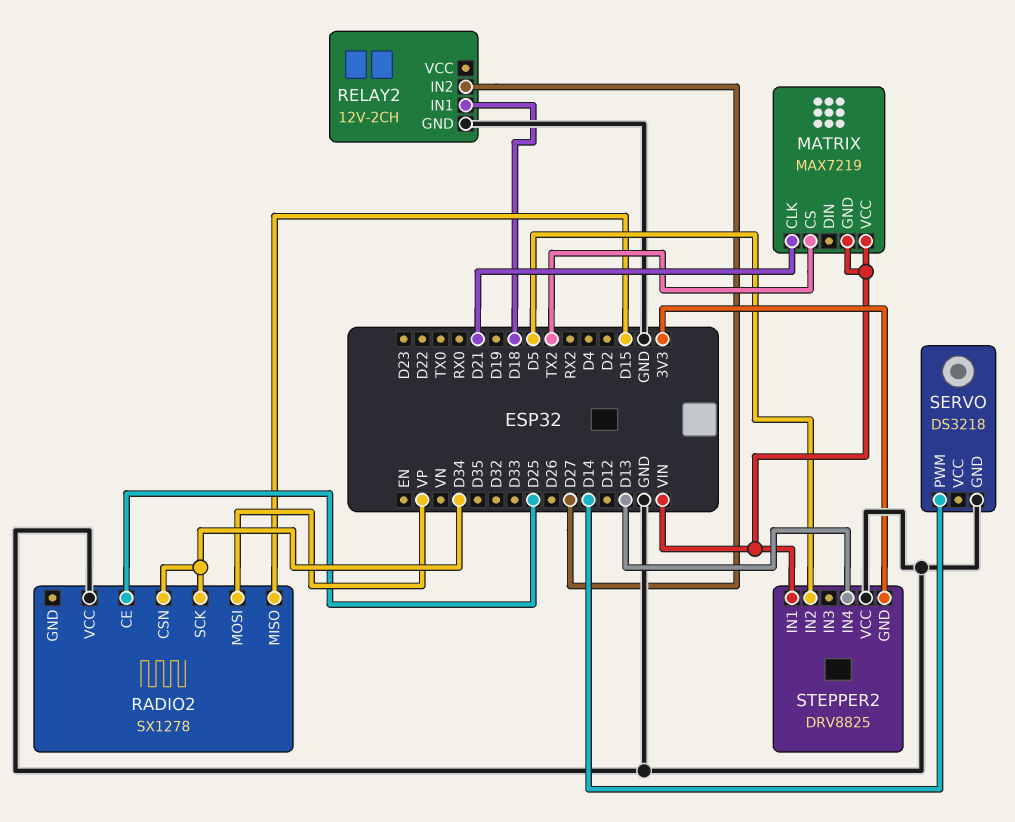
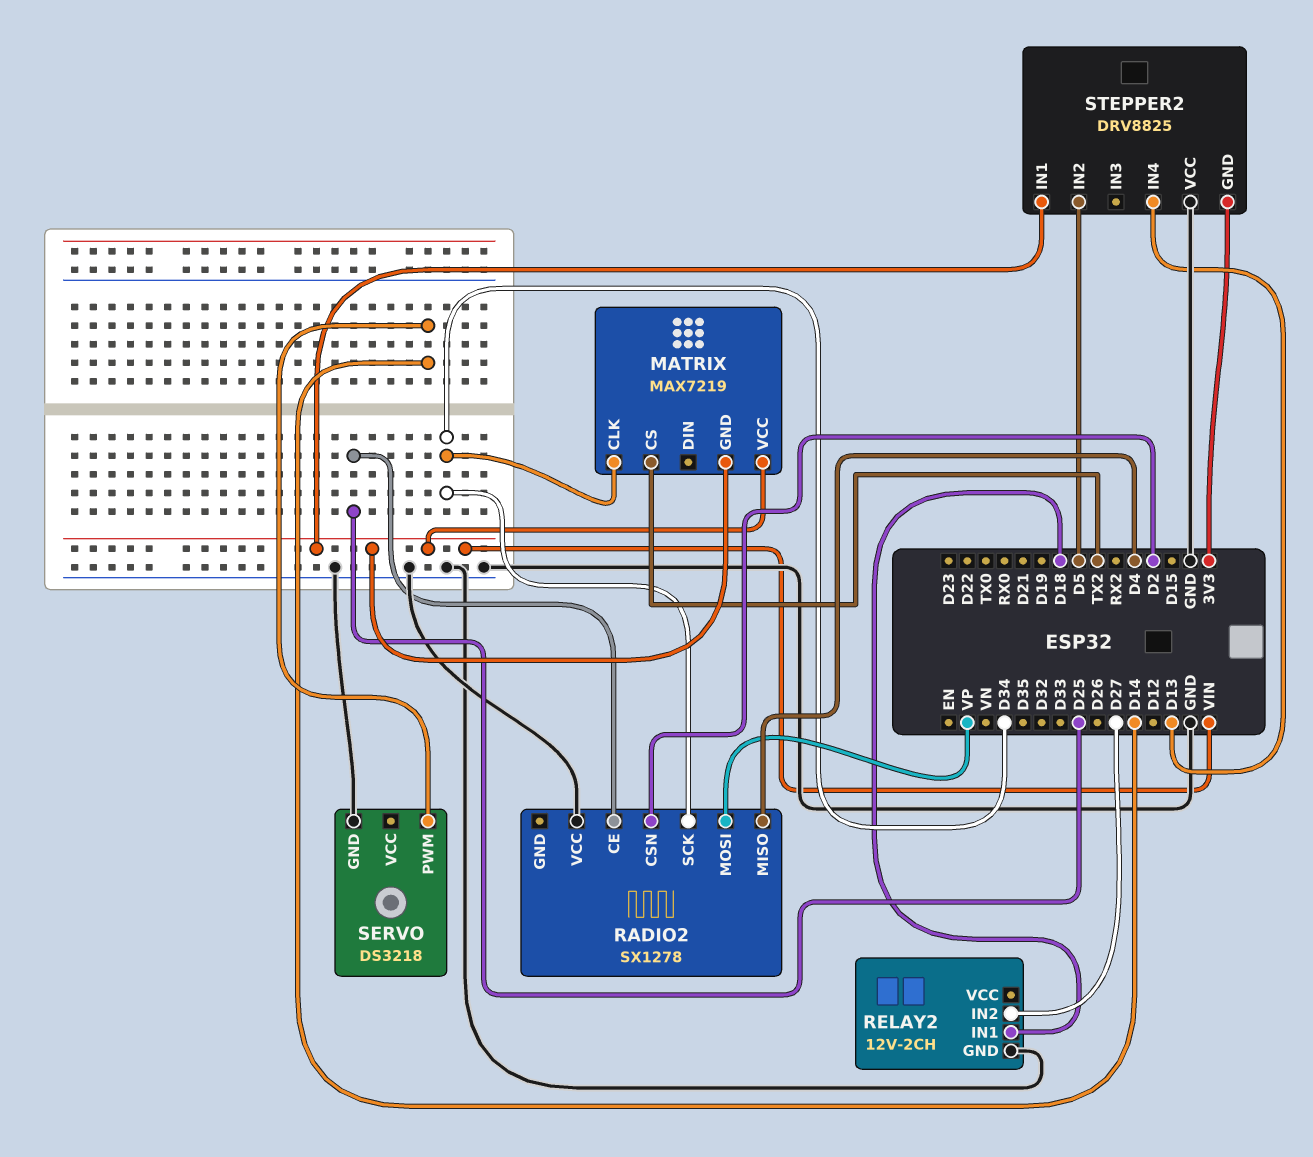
MATRIX pin CLK: D21 -> D34
RADIO2 pin CSN: D34 -> D2
RADIO2 pin MISO: D15 -> D4

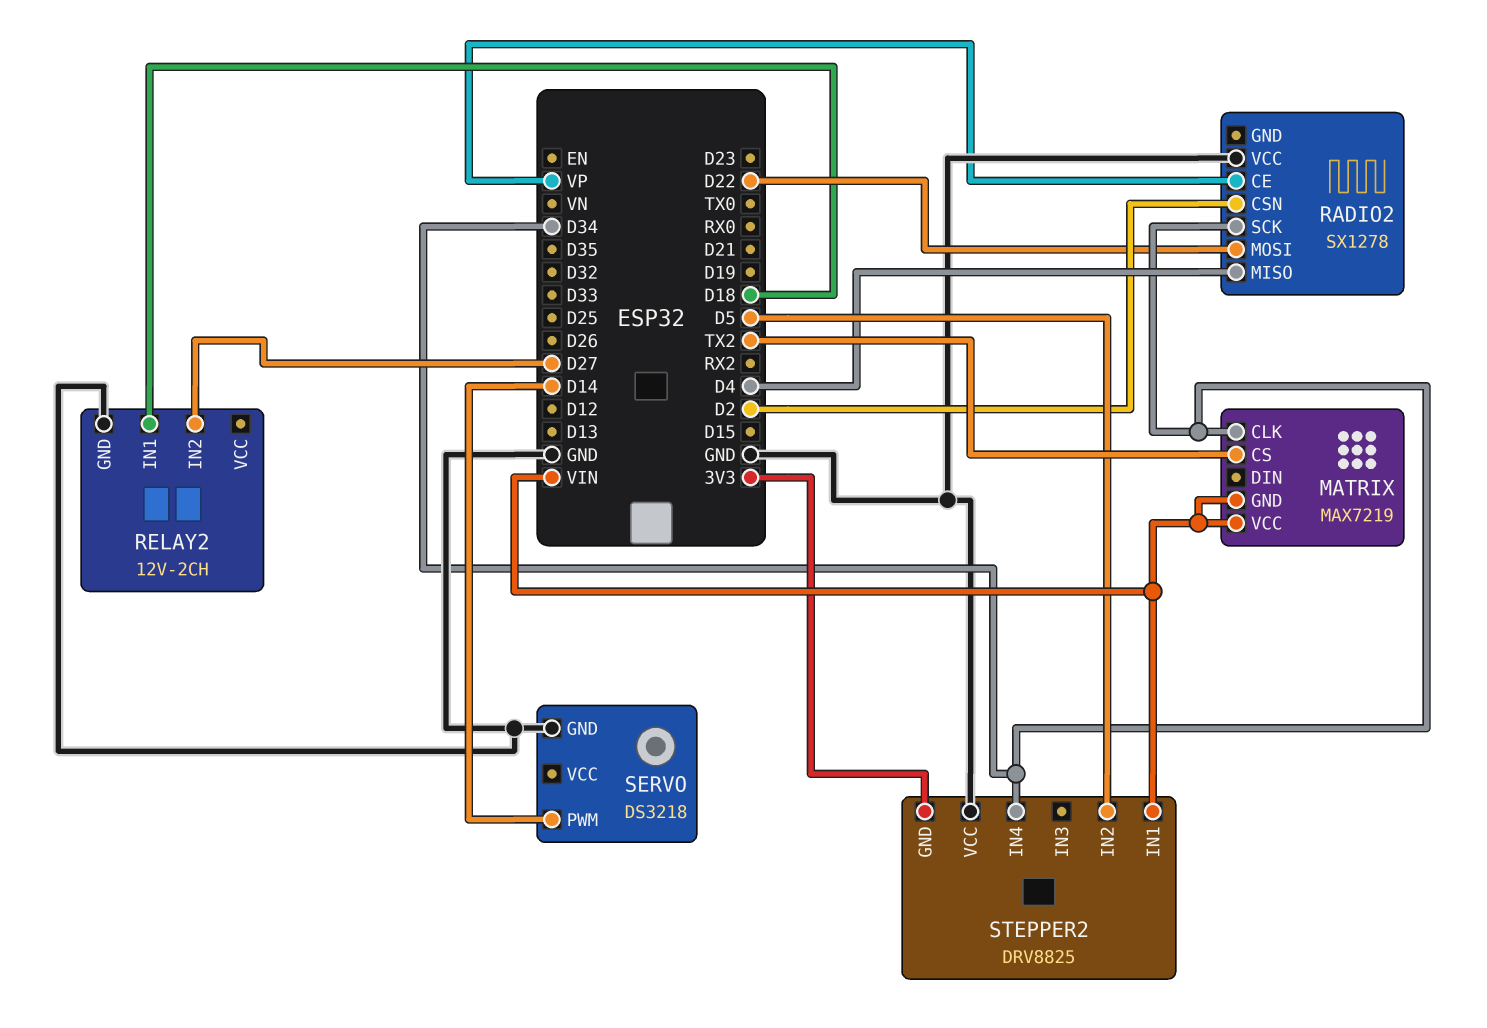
RADIO2 pin CE: D25 -> VP
RADIO2 pin MOSI: VP -> D22
STEPPER2 pin IN4: D13 -> D34

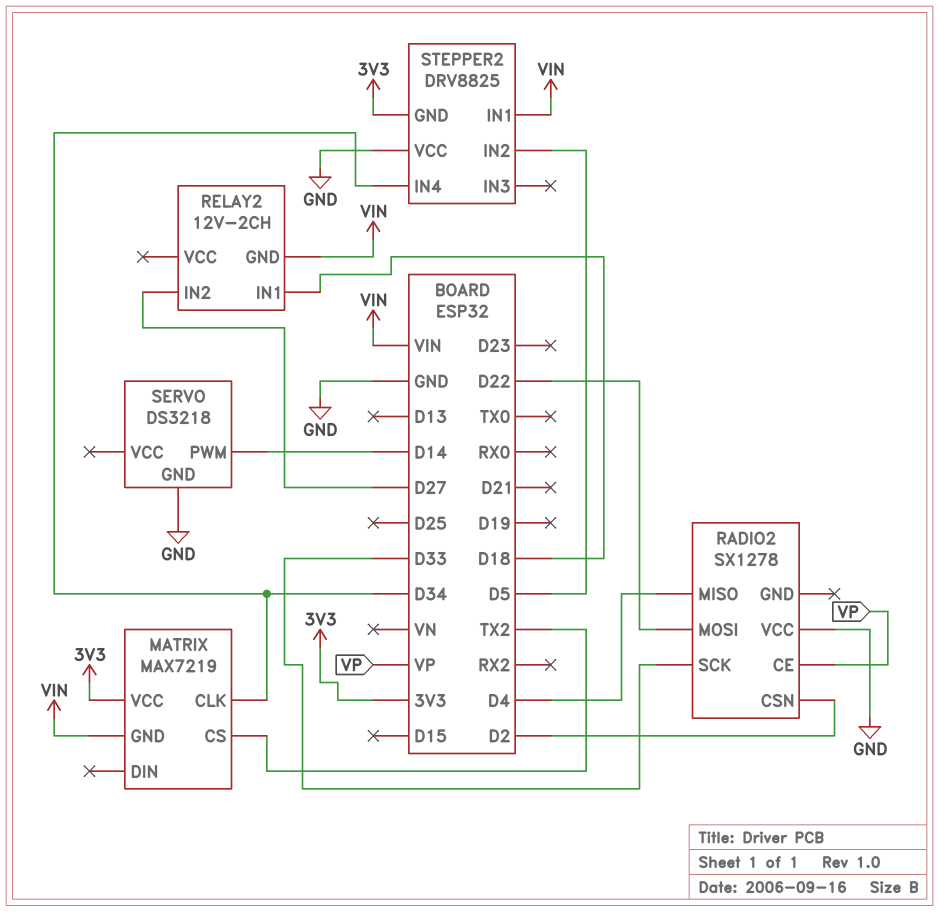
MATRIX pin VCC: VIN -> 3V3
RADIO2 pin SCK: D34 -> D33
RELAY2 pin GND: GND -> VIN

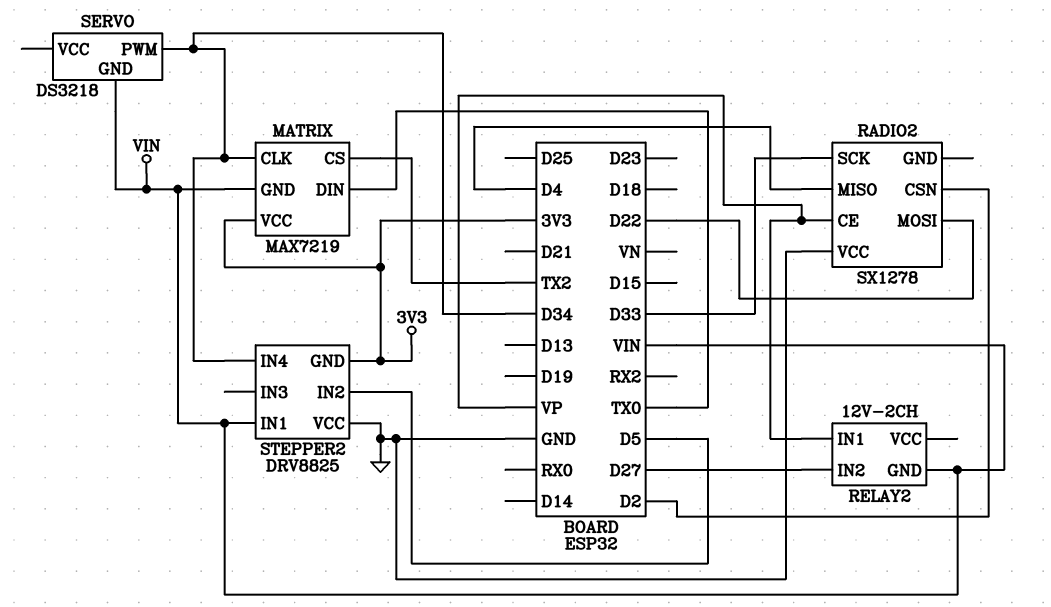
MATRIX pin DIN: none -> TX0
RELAY2 pin IN1: D18 -> VP
SERVO pin GND: GND -> VIN
SERVO pin PWM: D14 -> D34

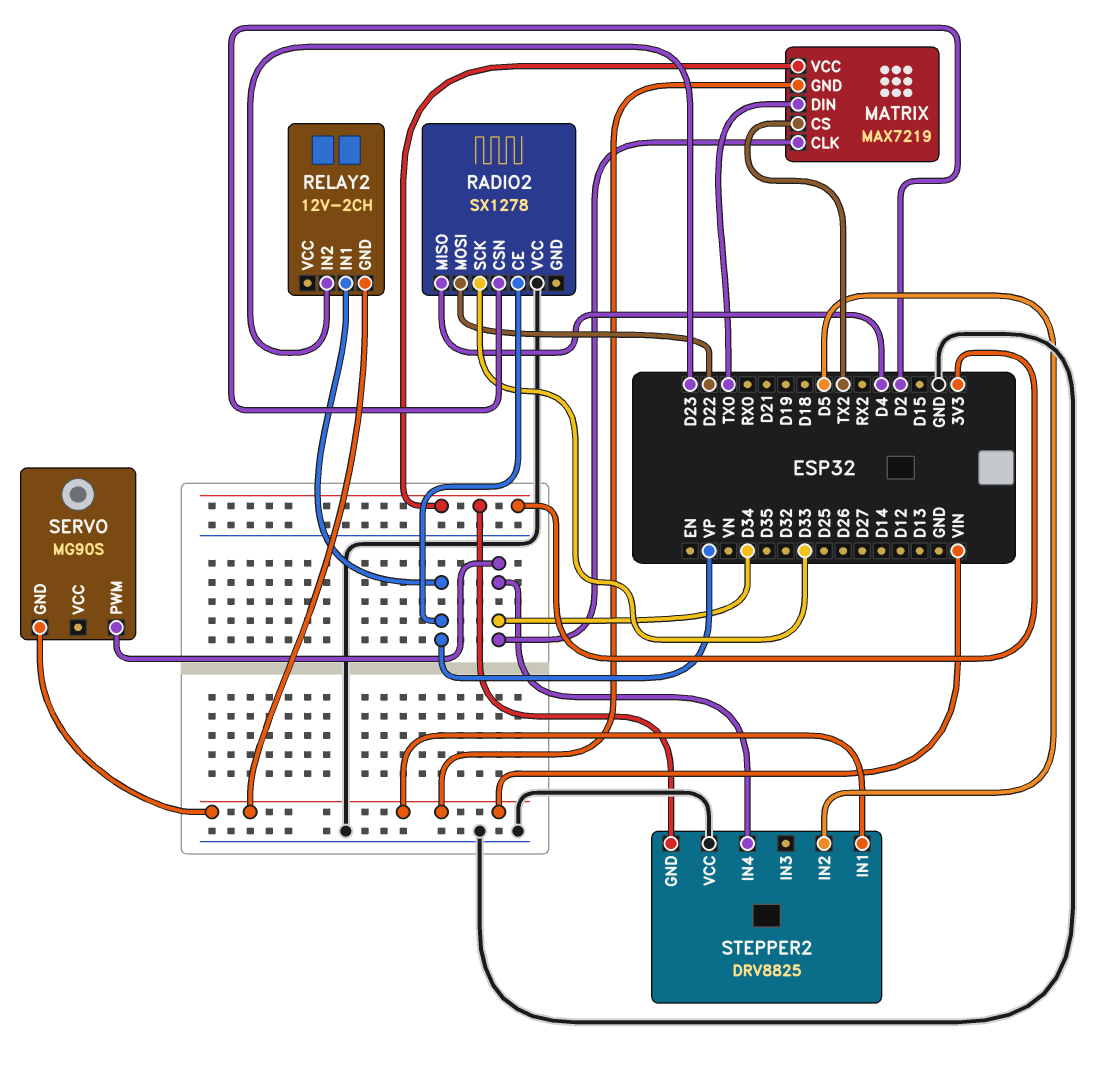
RELAY2 pin IN2: D27 -> D23
SERVO: DS3218 -> MG90S

